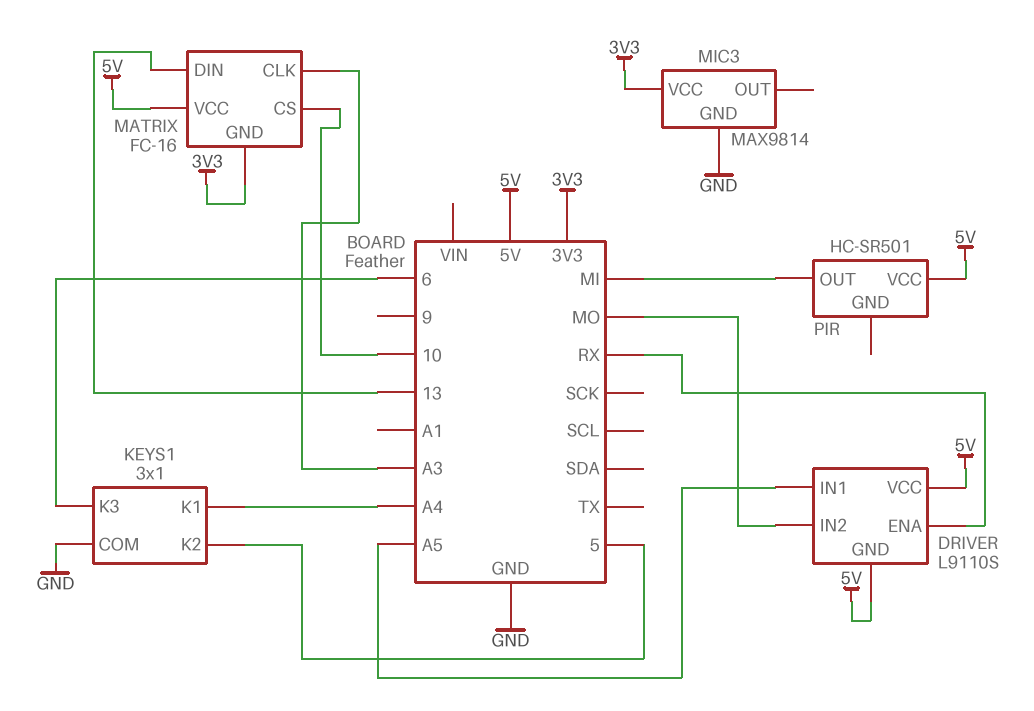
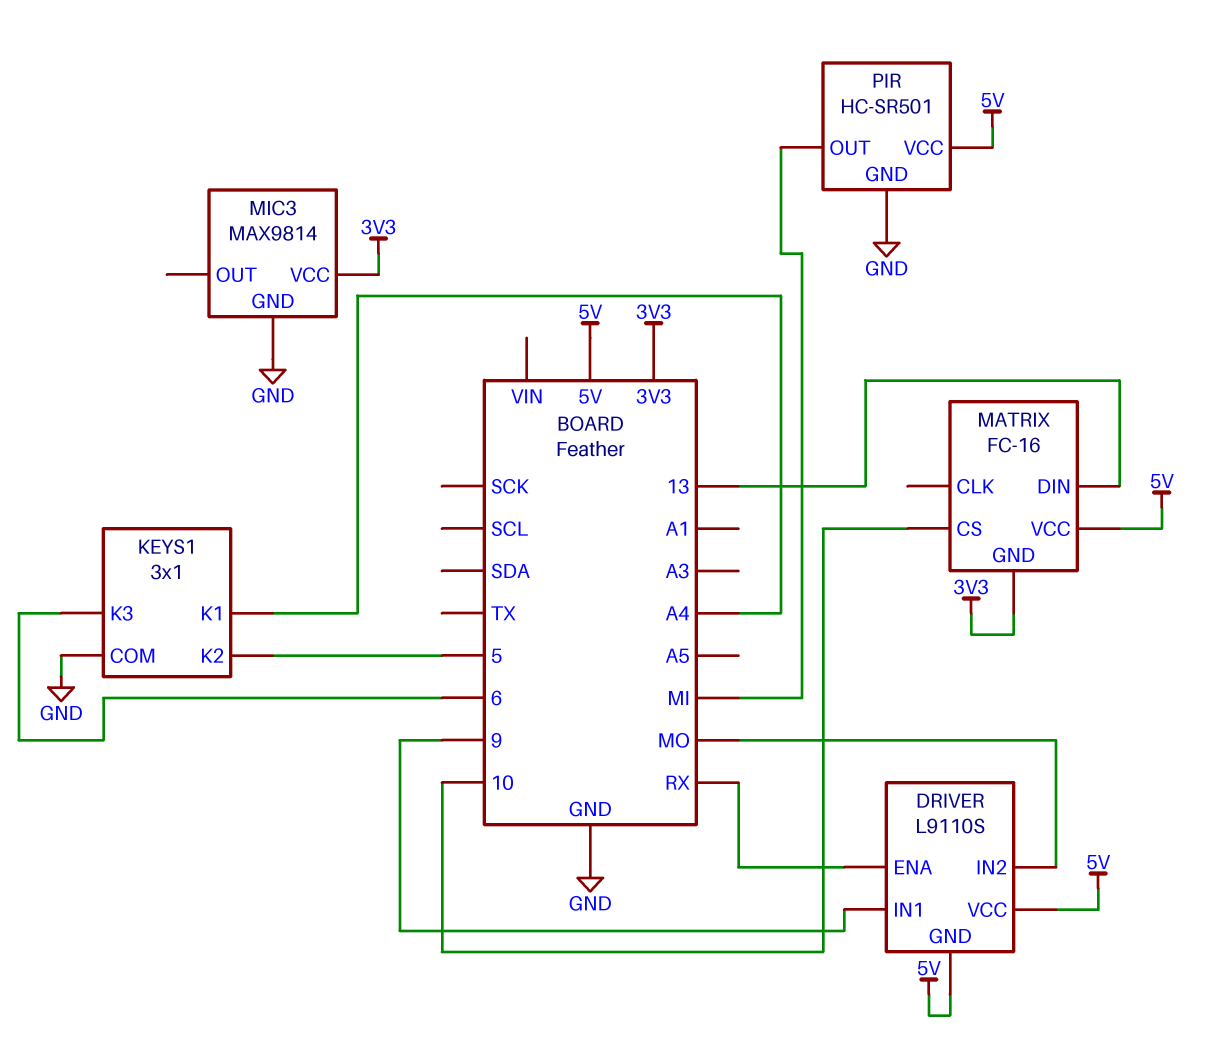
DRIVER pin IN1: A5 -> 9
MATRIX pin CLK: A3 -> none
PIR pin GND: none -> GND

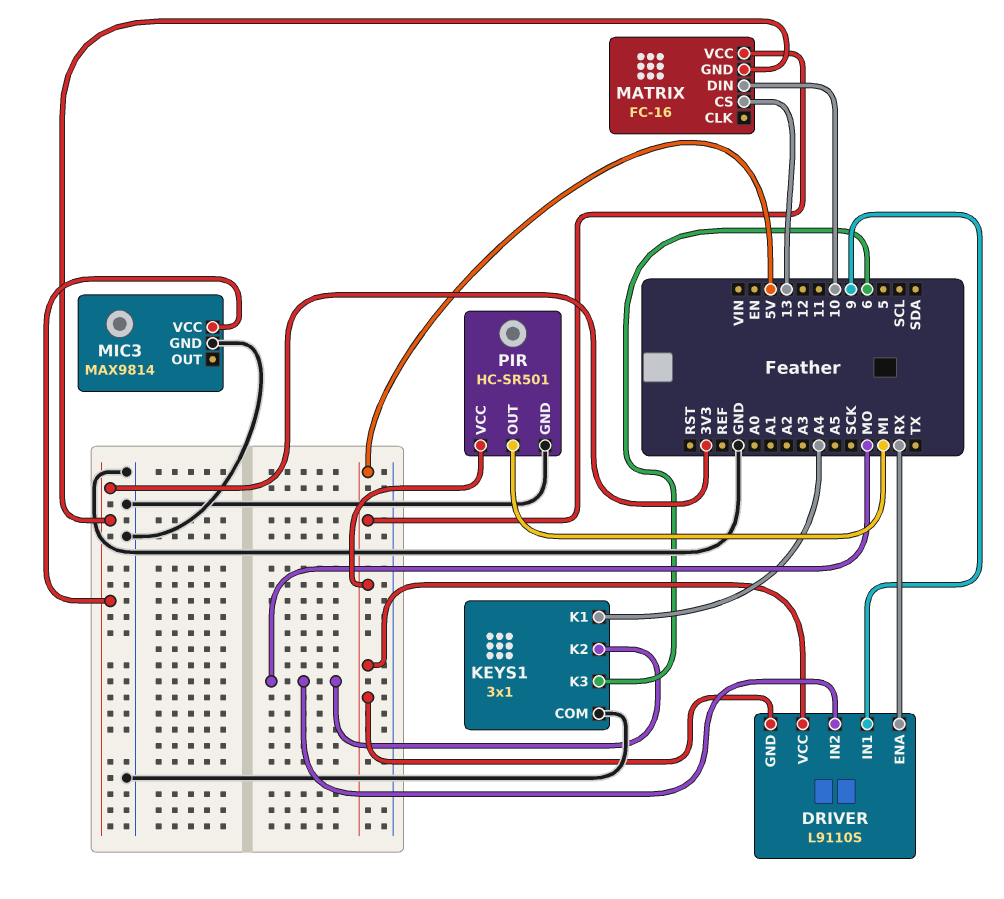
KEYS1 pin K2: 5 -> MO
MATRIX pin CS: 10 -> 13
MATRIX pin DIN: 13 -> 10

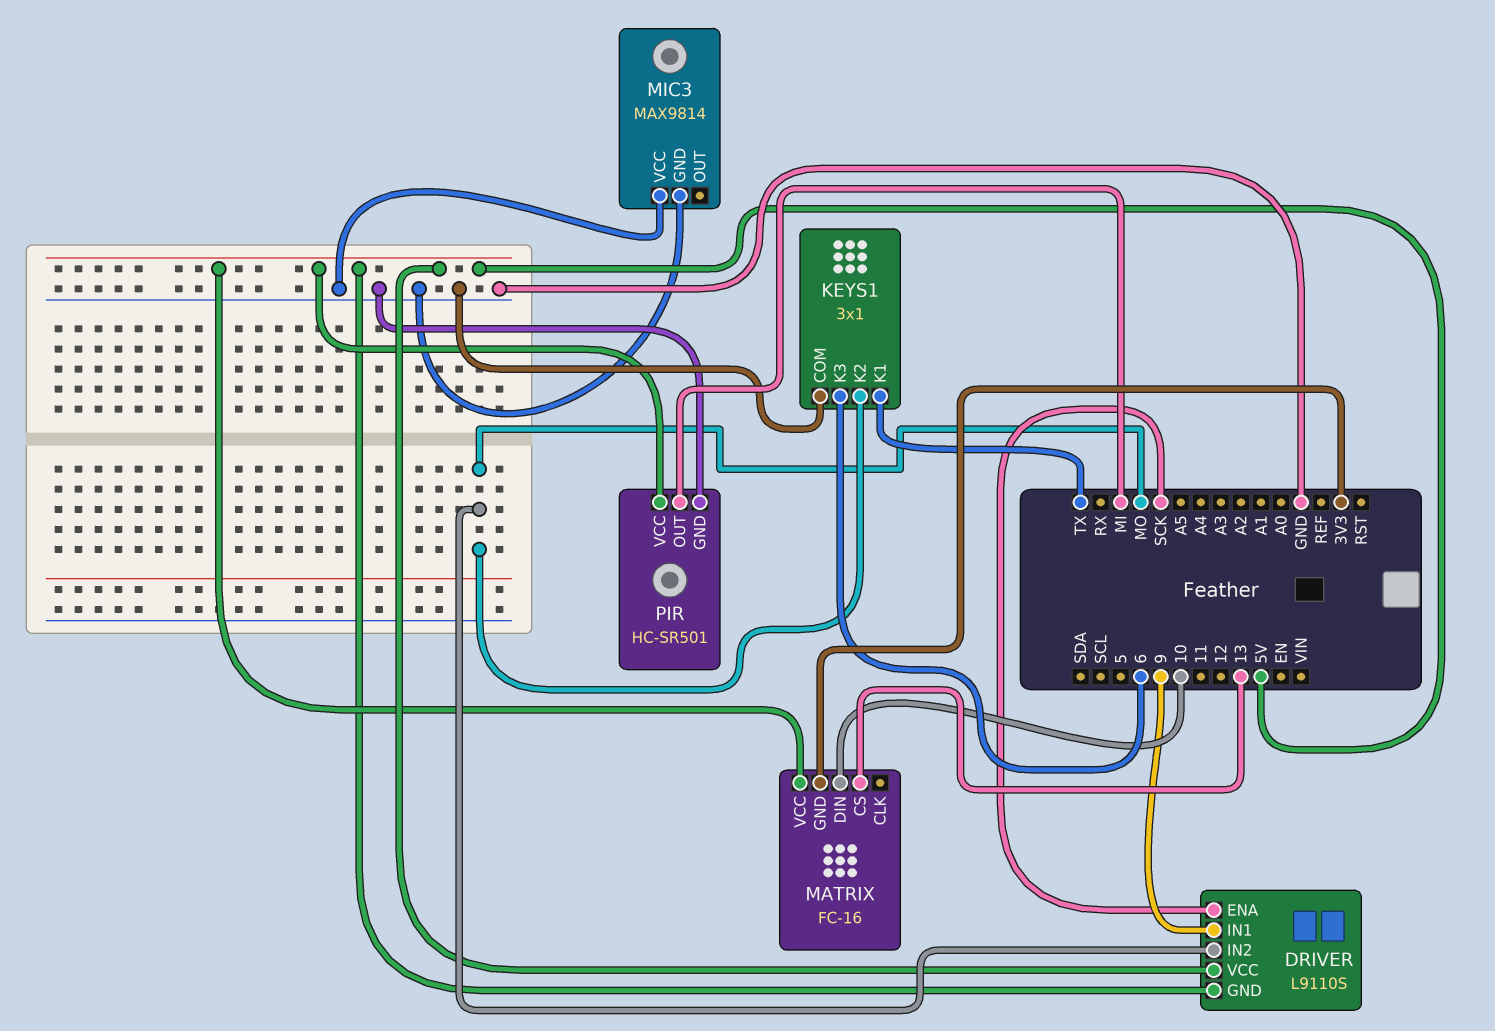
DRIVER pin ENA: RX -> SCK
KEYS1 pin K1: A4 -> TX
MIC3 pin VCC: 3V3 -> GND

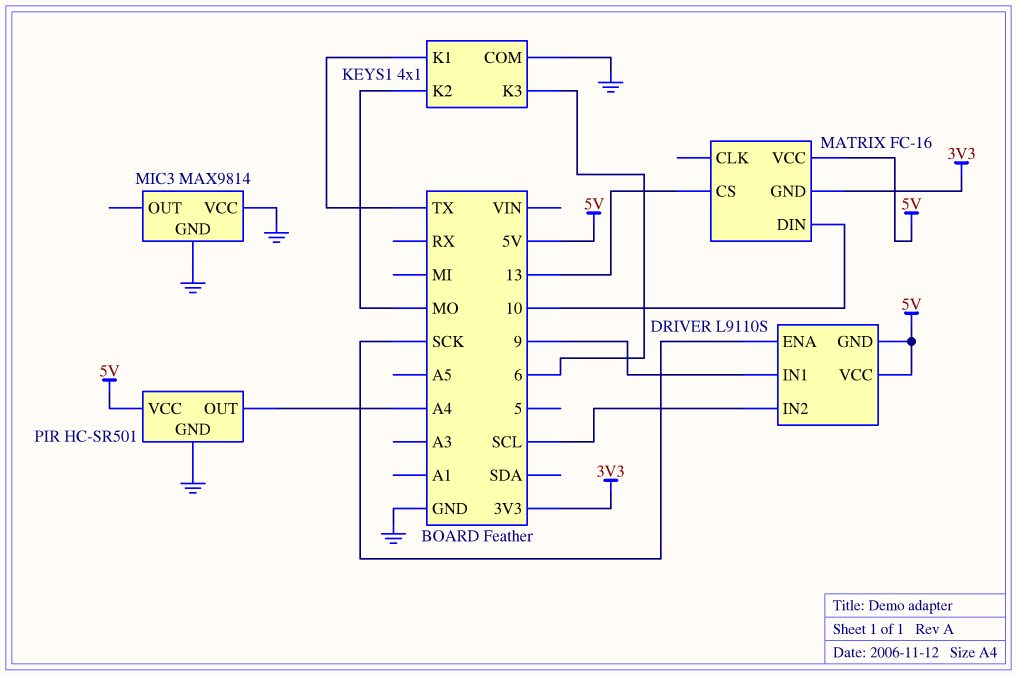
DRIVER pin IN2: MO -> SCL
KEYS1: 3x1 -> 4x1
PIR pin OUT: MI -> A4

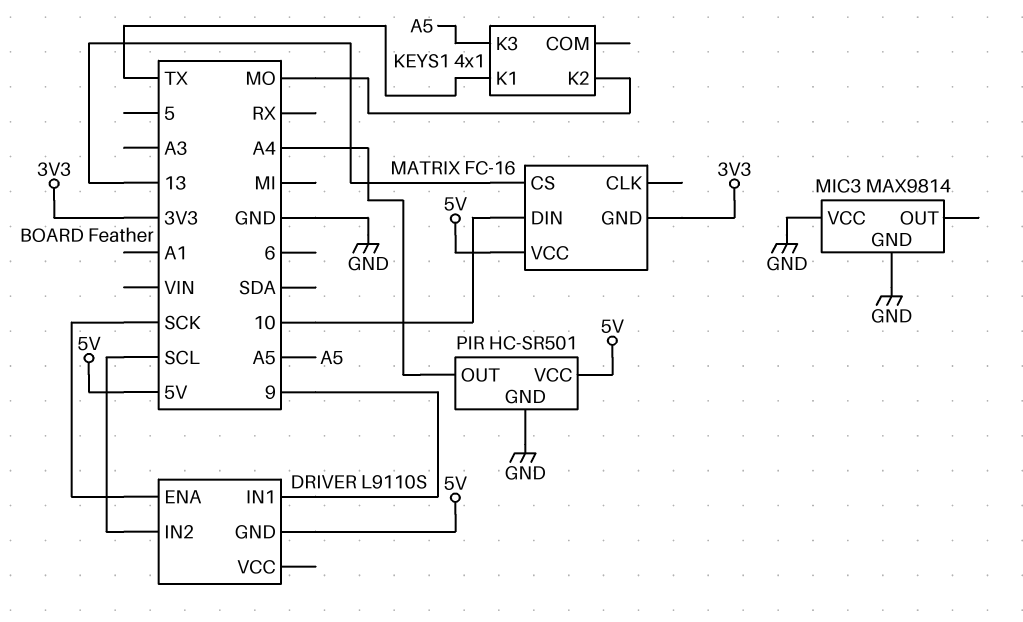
DRIVER pin VCC: 5V -> none
KEYS1 pin COM: GND -> none
KEYS1 pin K3: 6 -> A5

